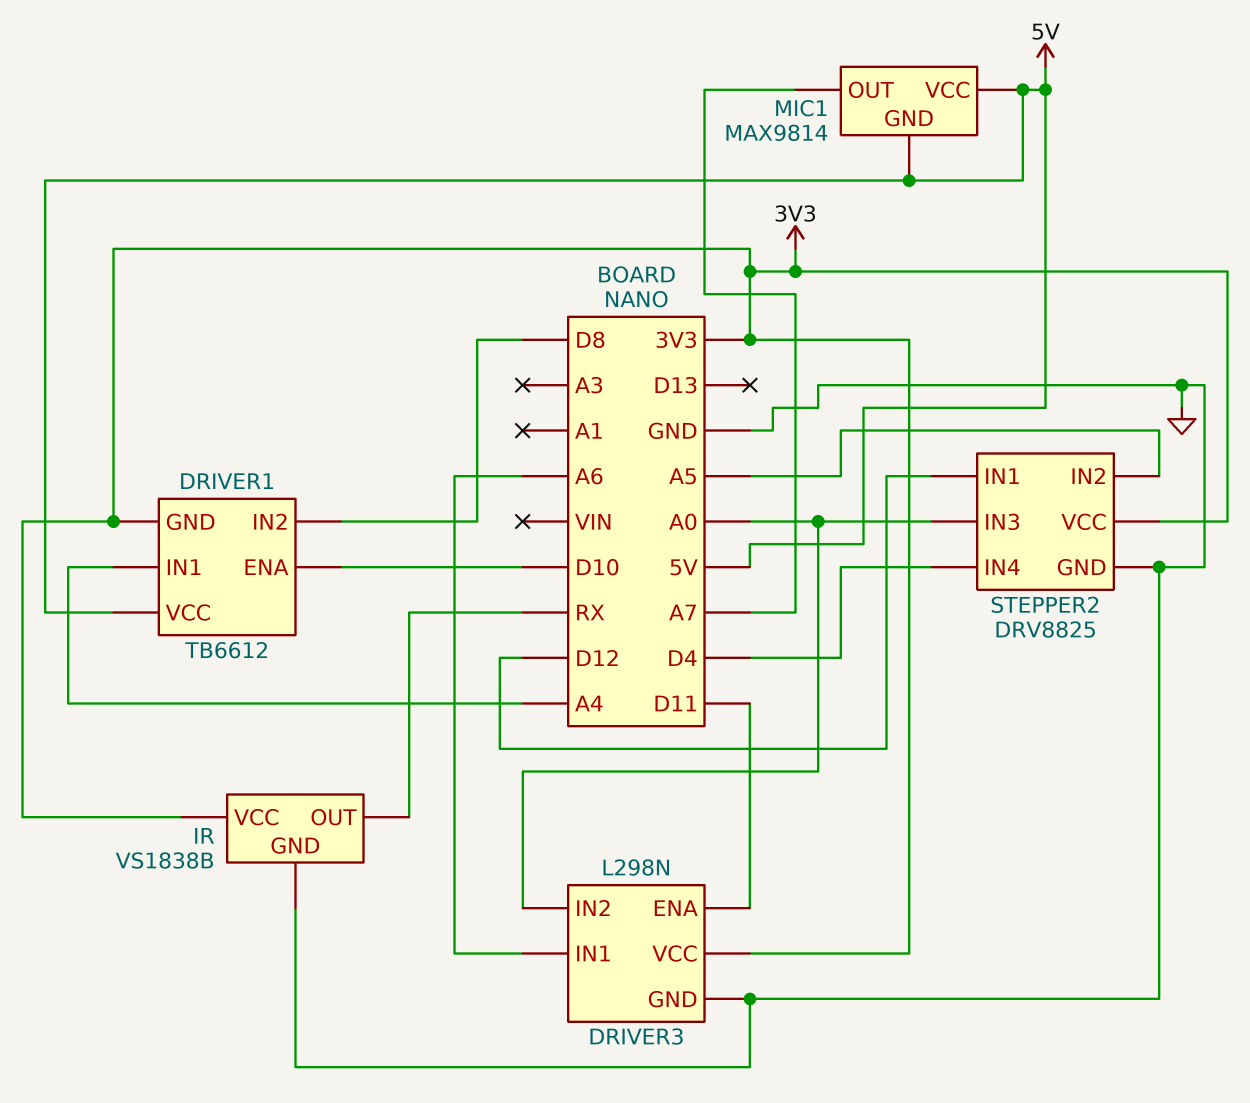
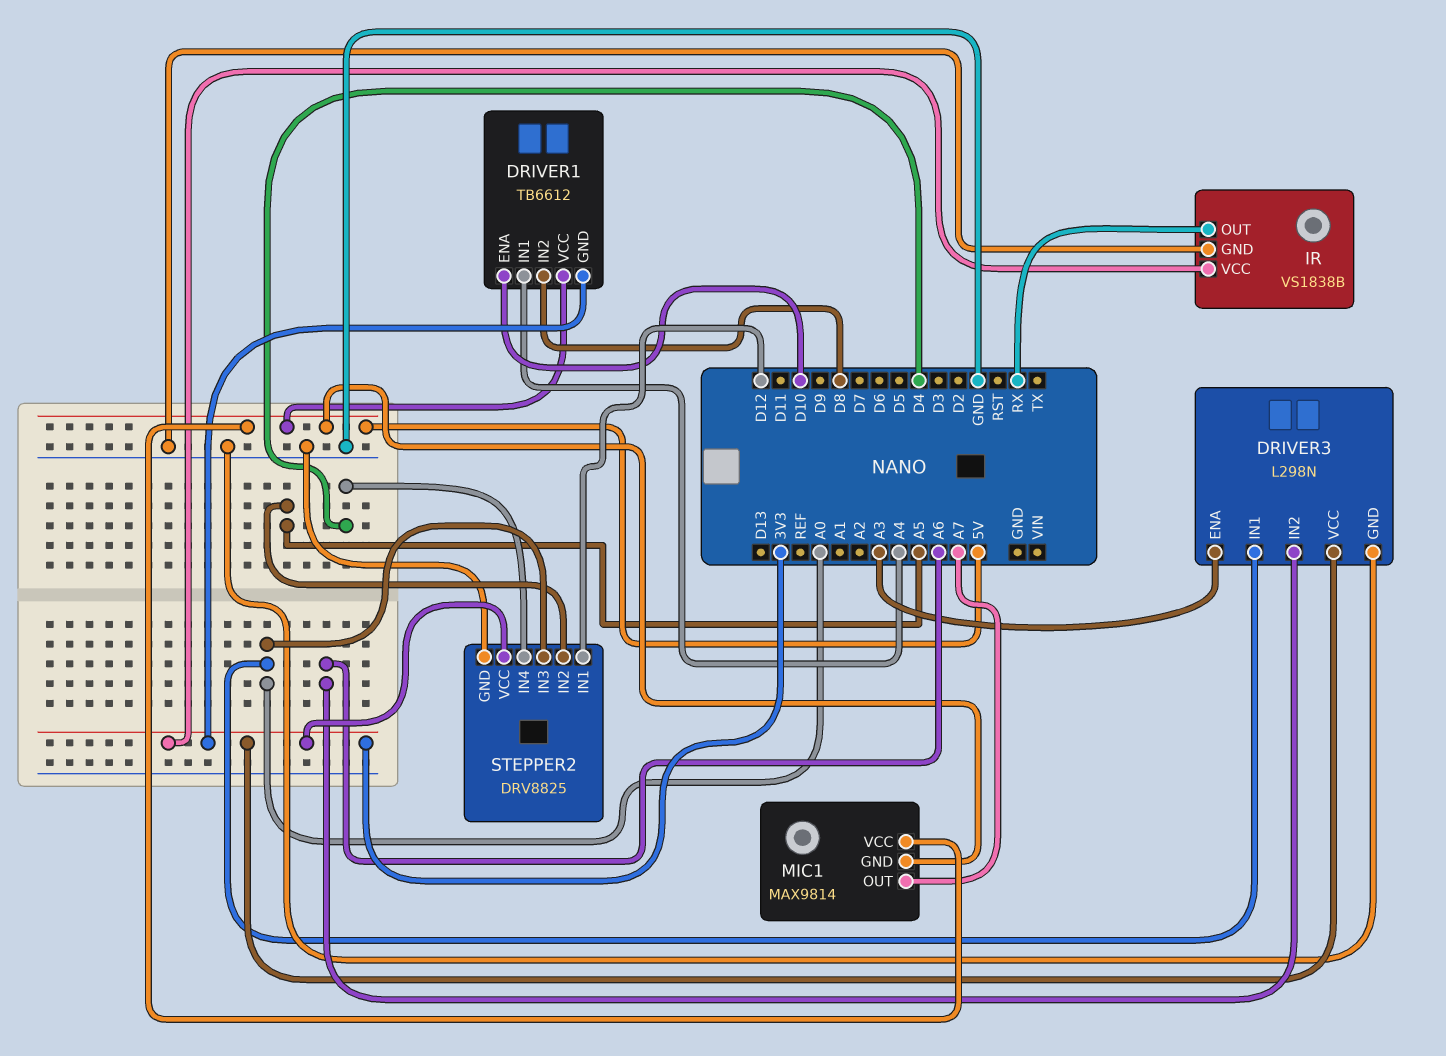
DRIVER3 pin ENA: D11 -> A3
DRIVER3 pin IN1: A6 -> A0
DRIVER3 pin IN2: A0 -> A6

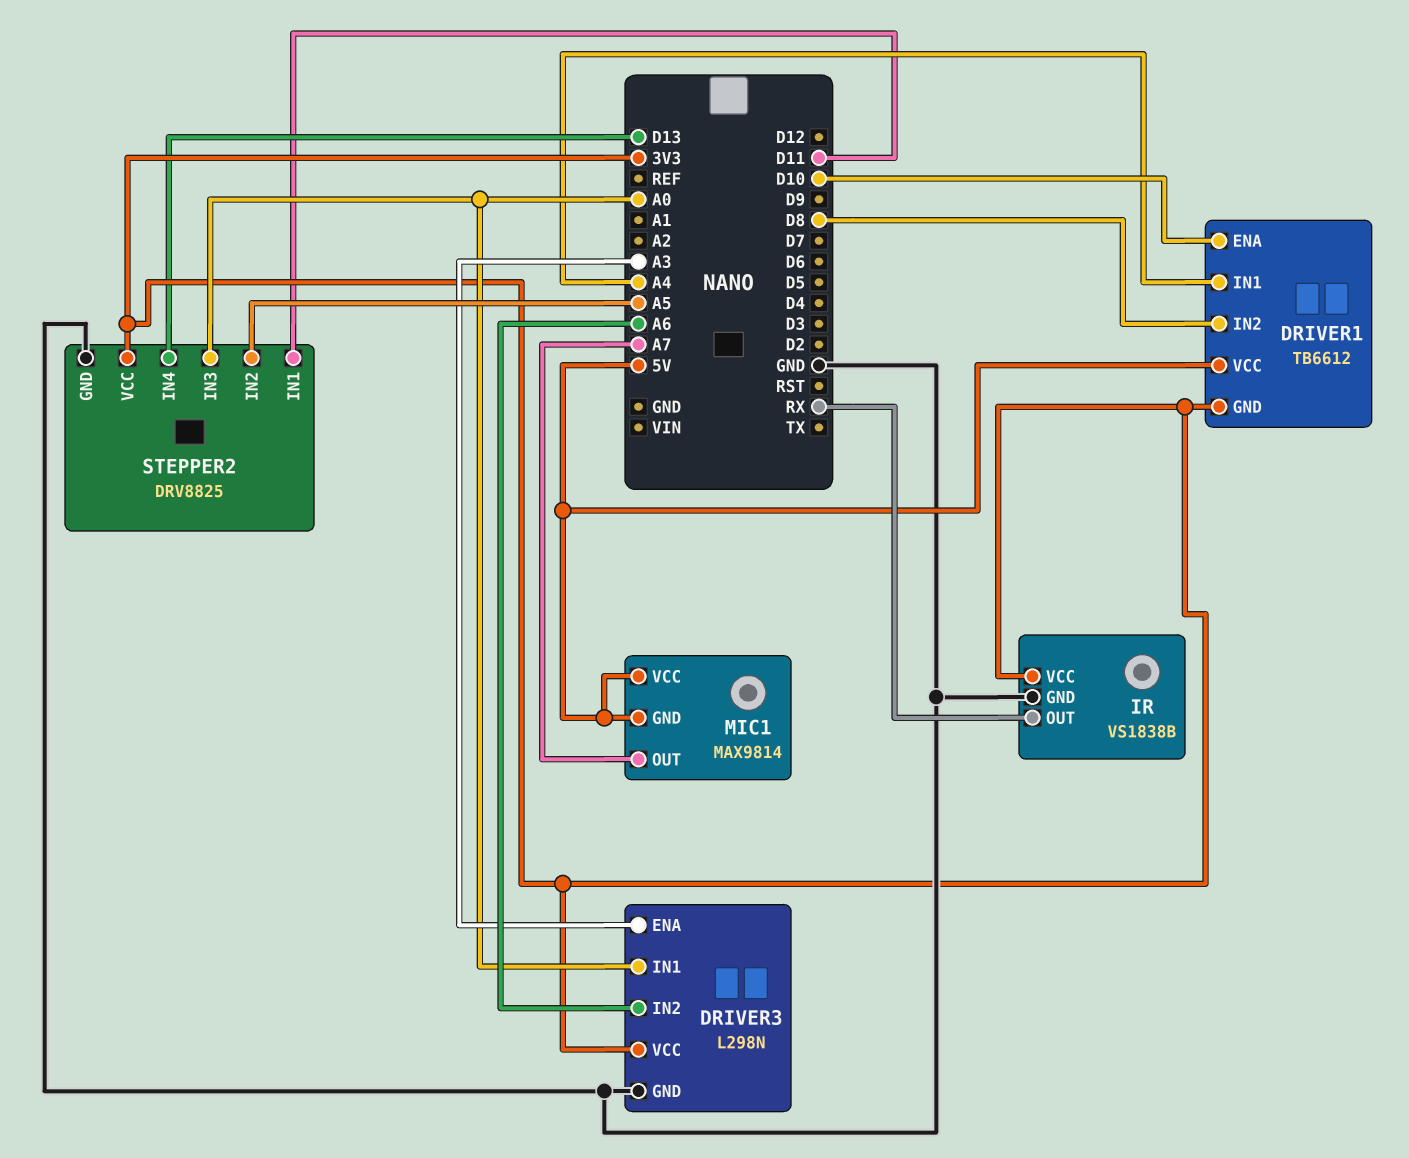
STEPPER2 pin IN1: D12 -> D11
STEPPER2 pin IN4: D4 -> D13

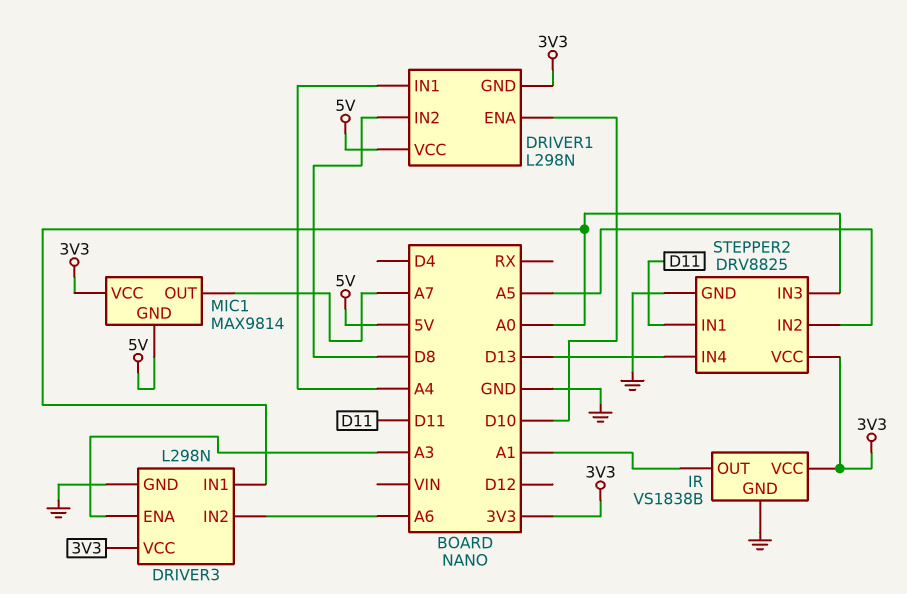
DRIVER1: TB6612 -> L298N
IR pin OUT: RX -> A1
MIC1 pin VCC: 5V -> 3V3

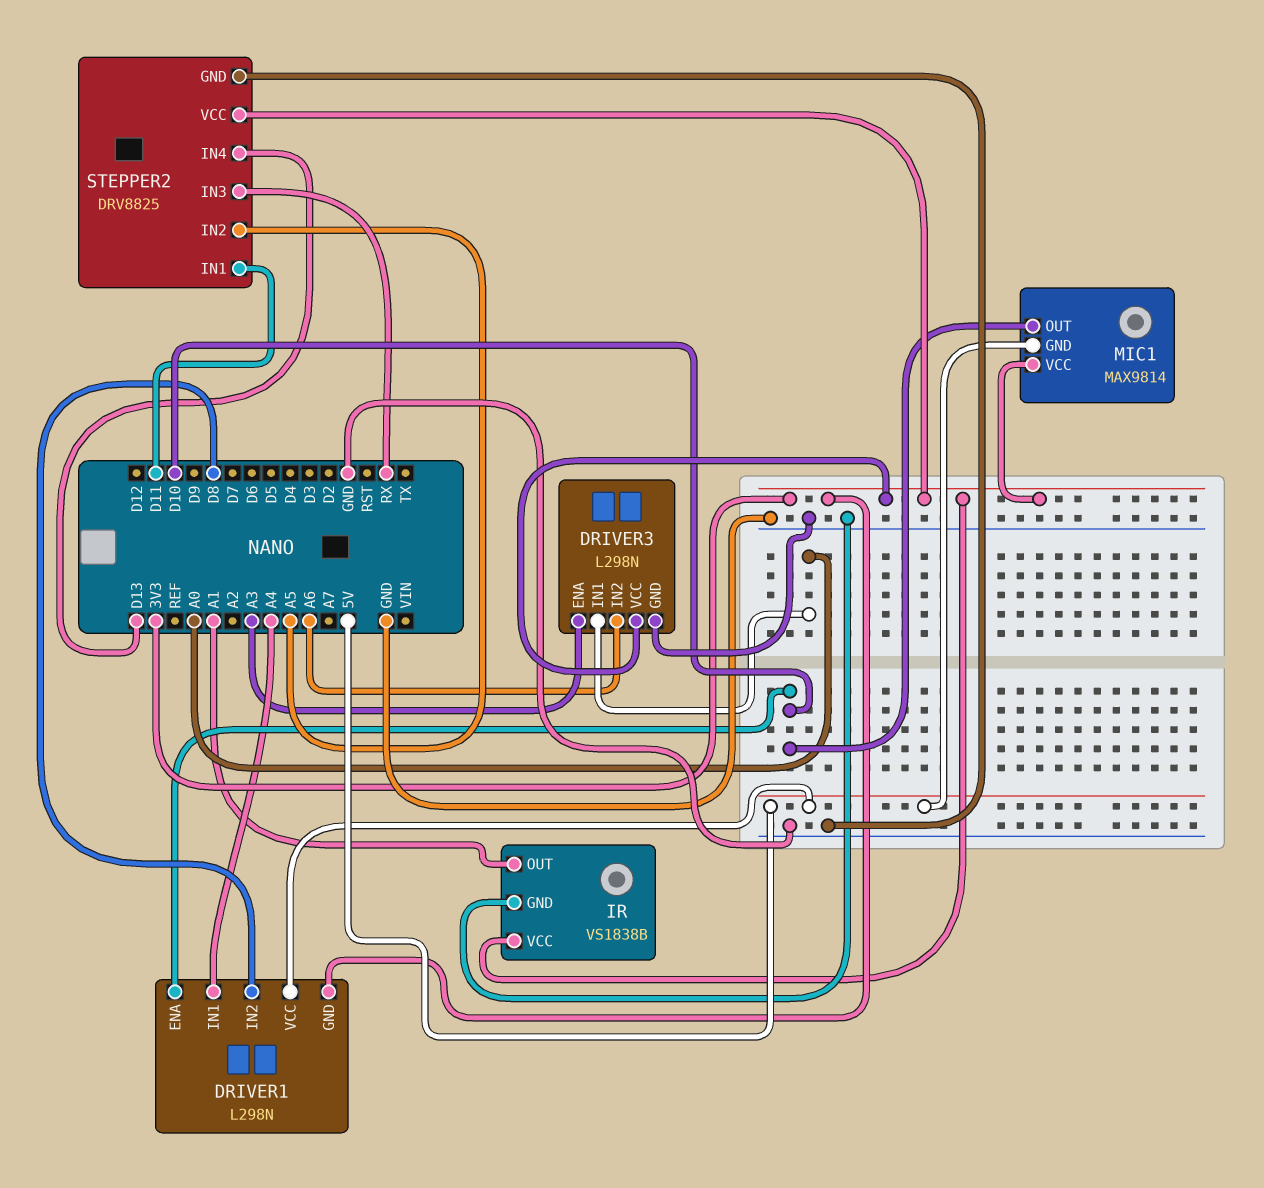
MIC1 pin OUT: A7 -> D10
STEPPER2 pin IN3: A0 -> RX

